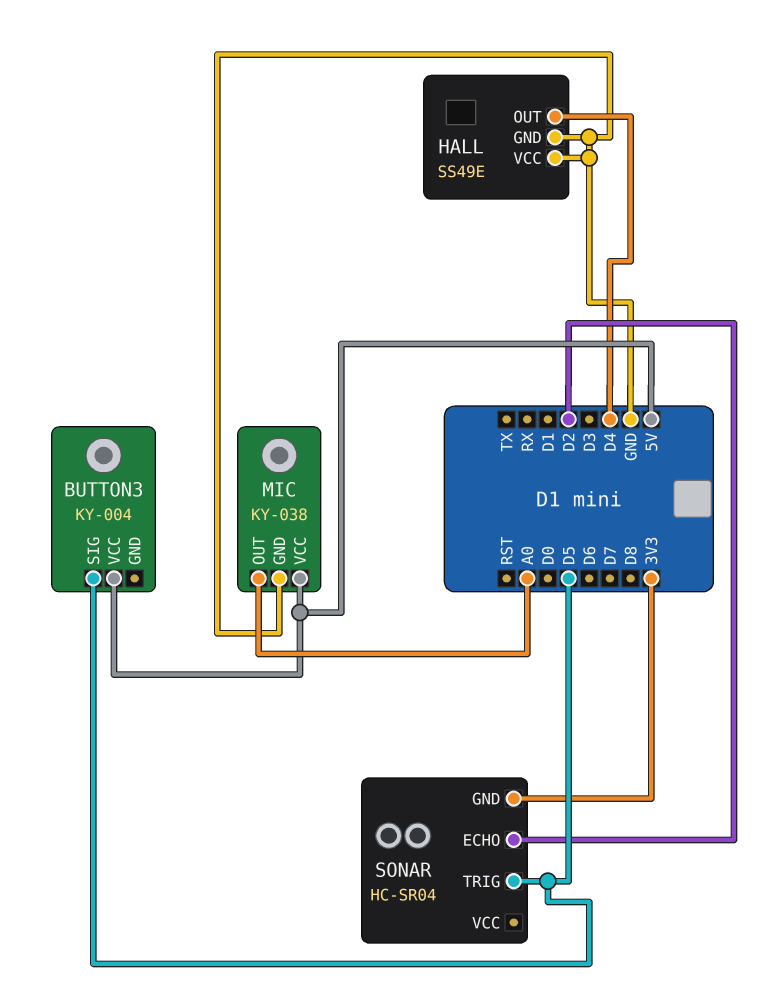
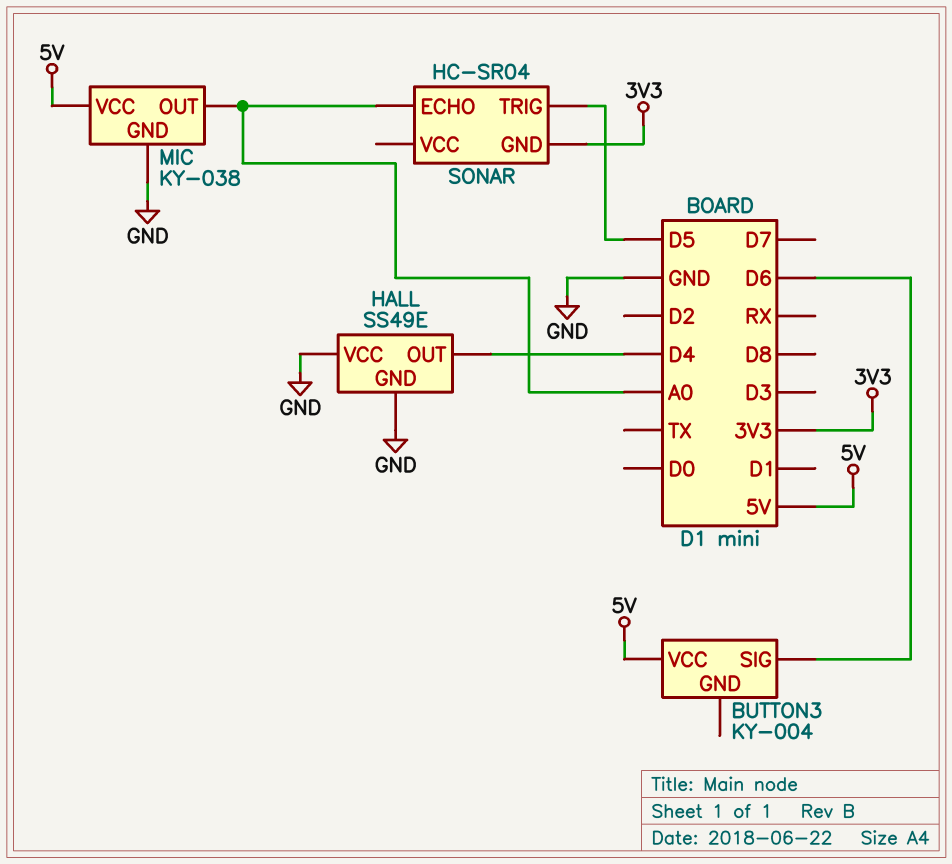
BUTTON3 pin SIG: D5 -> D6
SONAR pin ECHO: D2 -> A0

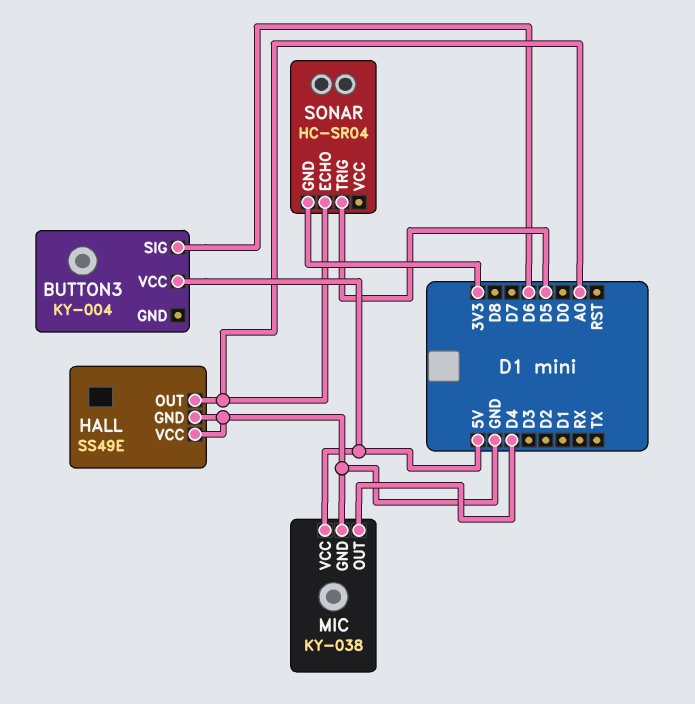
HALL pin OUT: D4 -> A0
MIC pin OUT: A0 -> D4

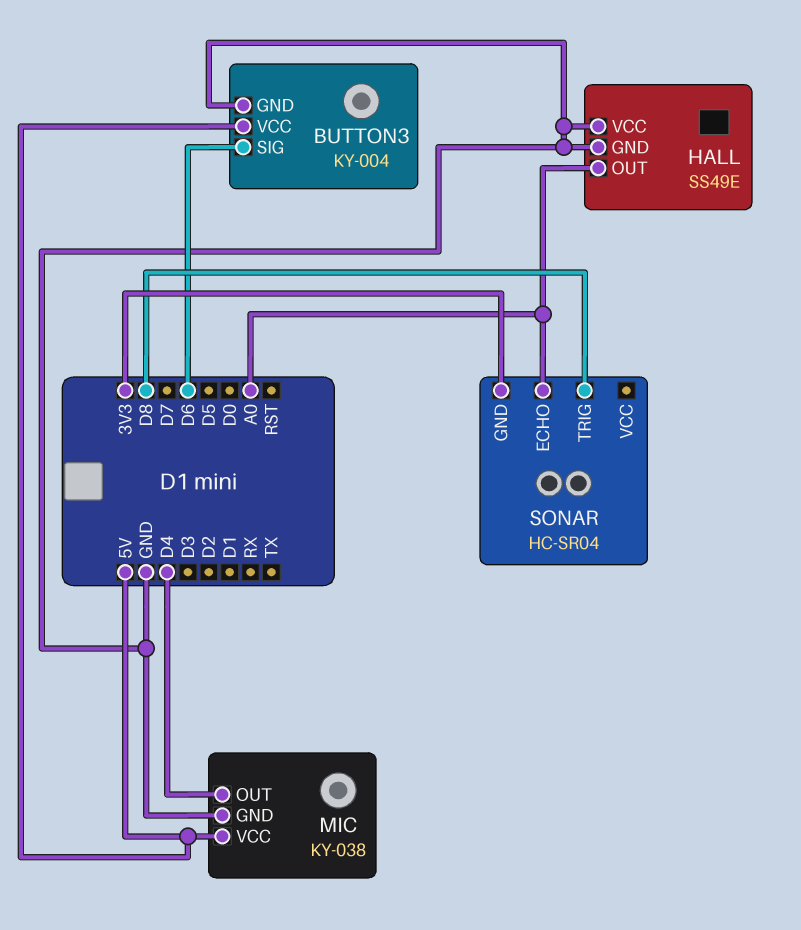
BUTTON3 pin GND: none -> GND
SONAR pin TRIG: D5 -> D8

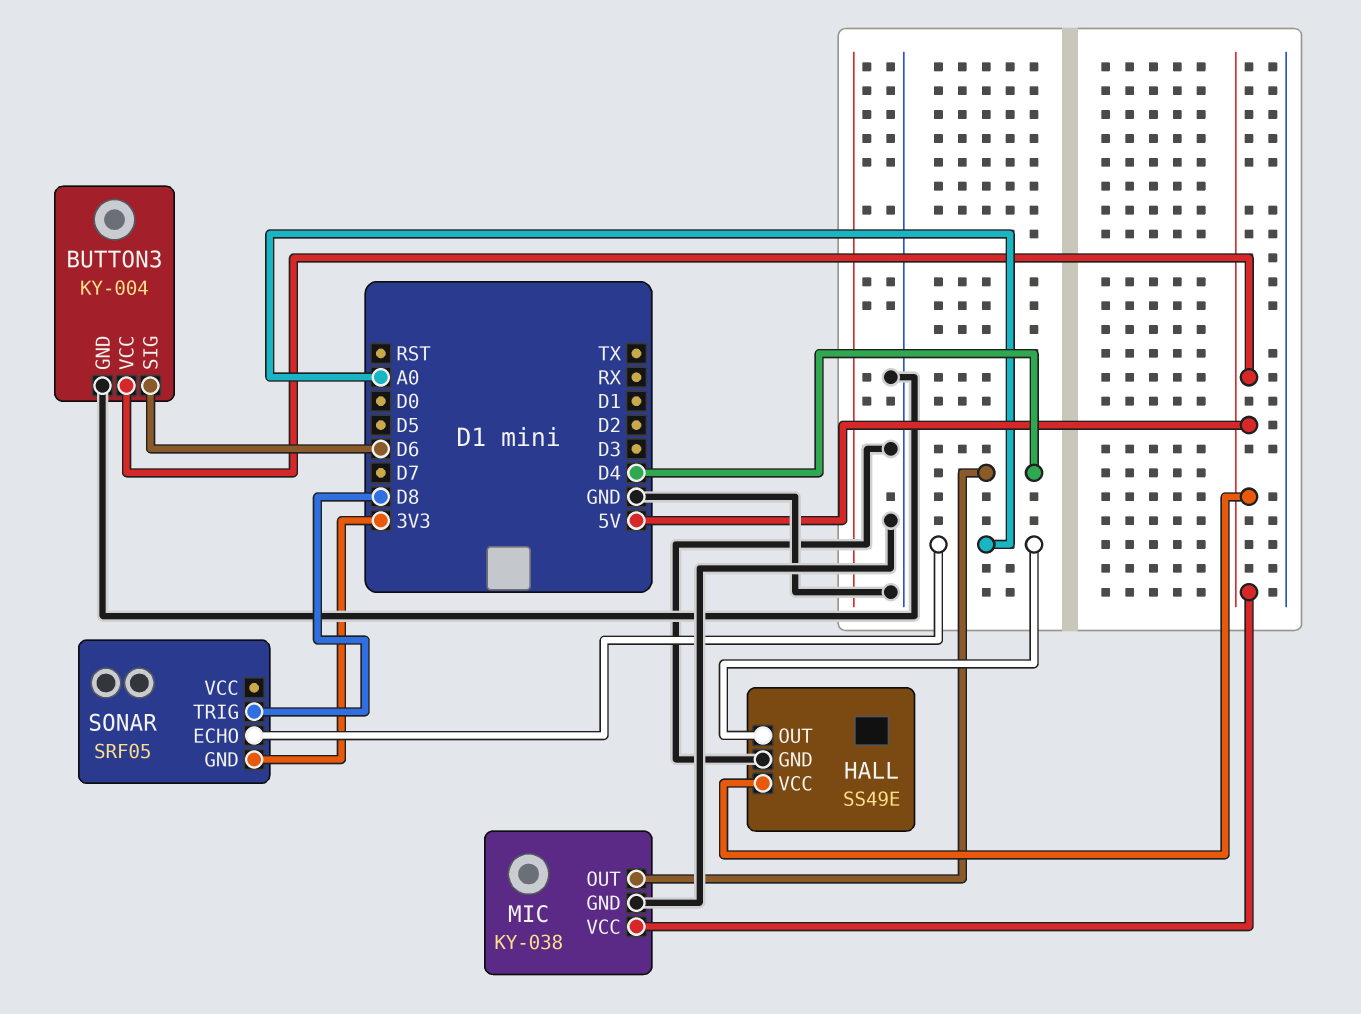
HALL pin VCC: GND -> 5V
SONAR: HC-SR04 -> SRF05

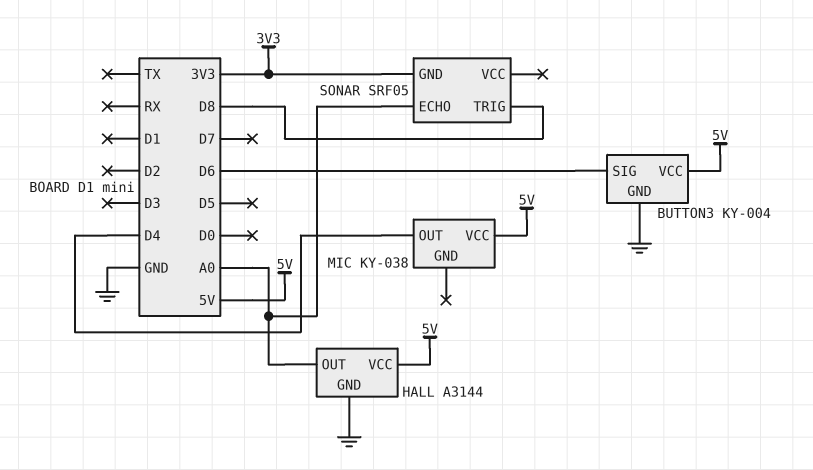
HALL: SS49E -> A3144
MIC pin GND: GND -> none

